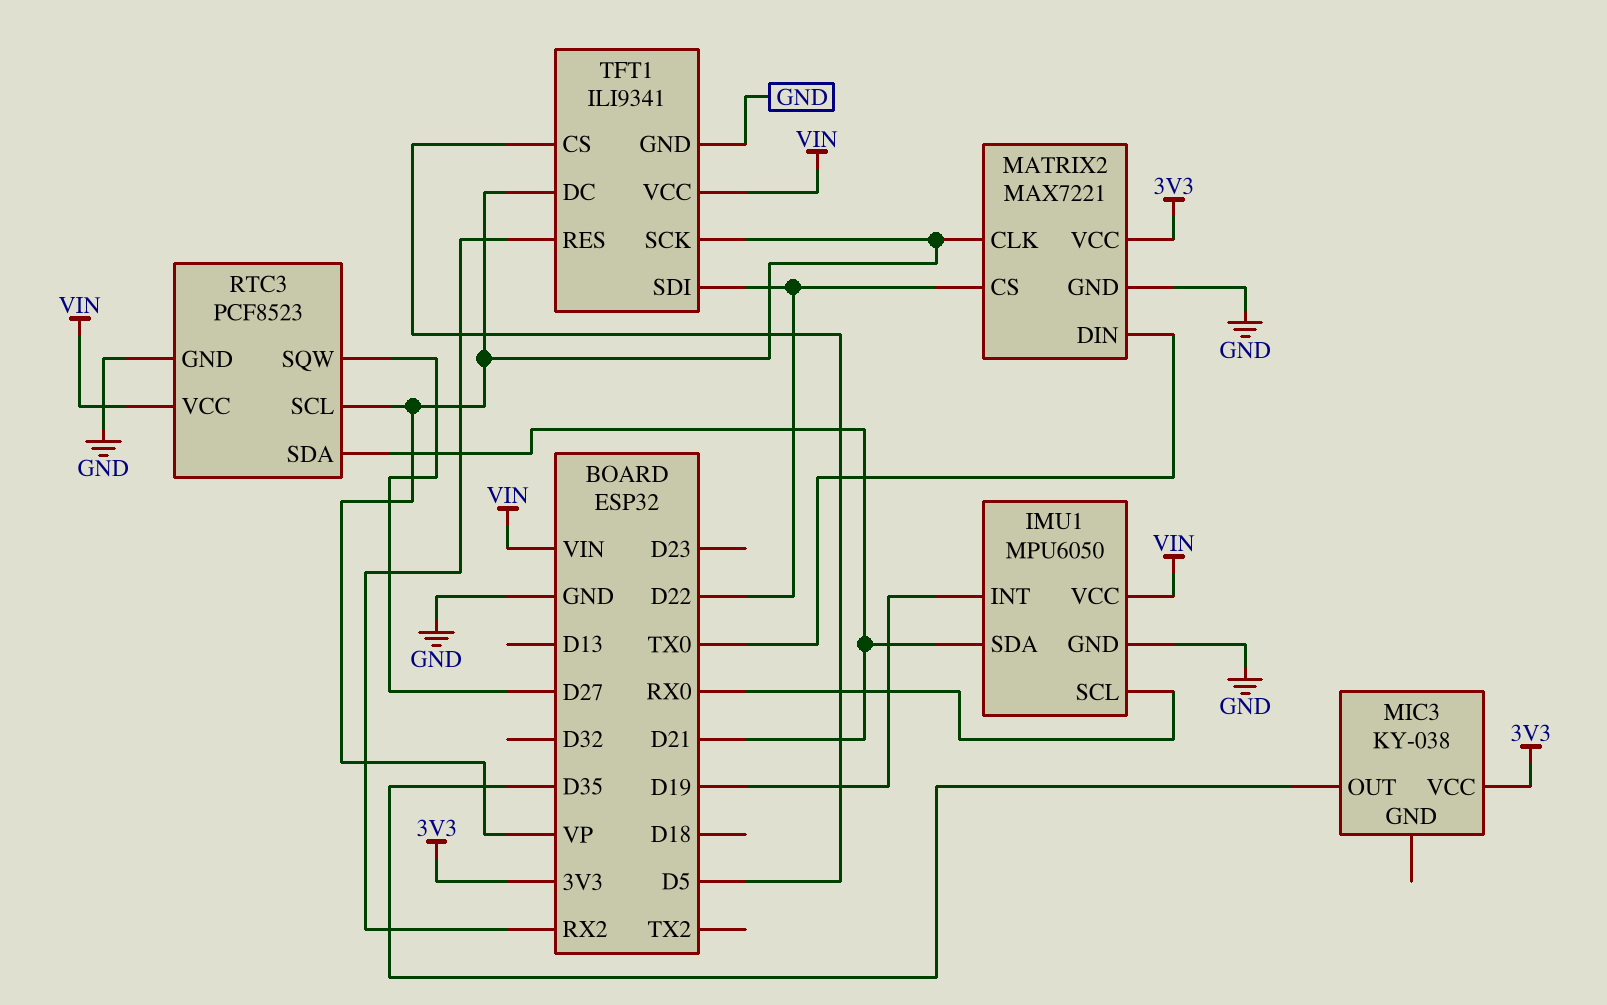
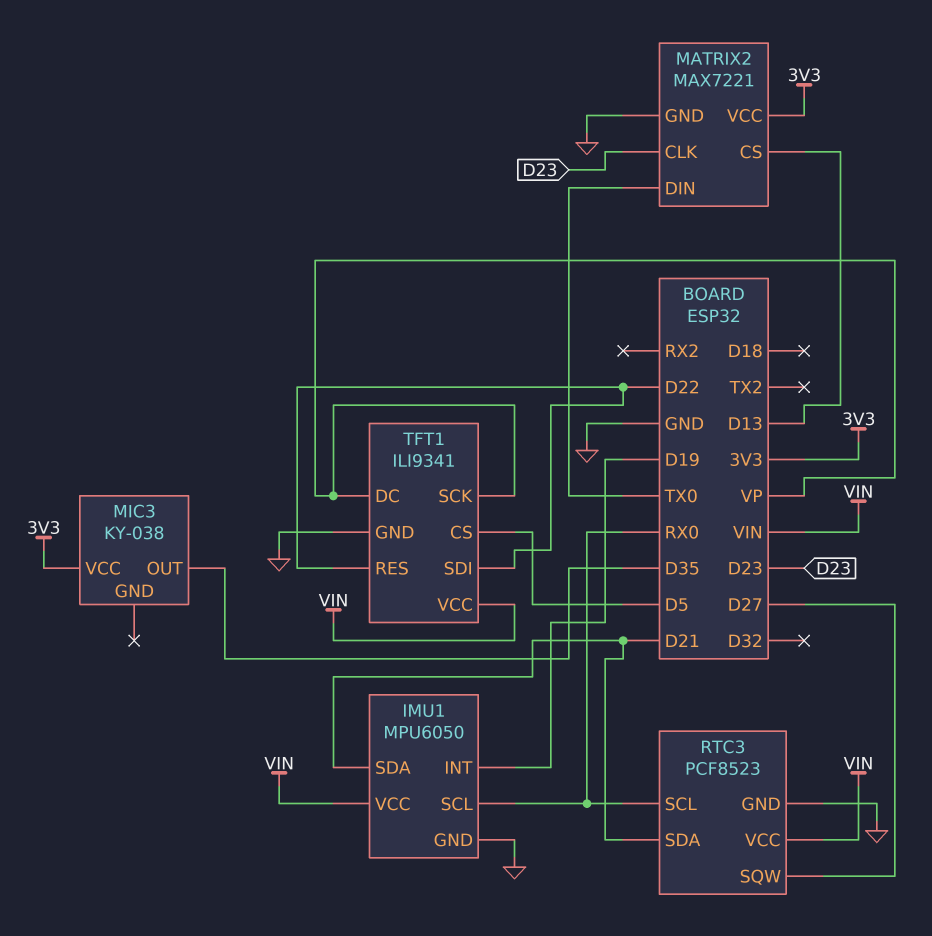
MATRIX2 pin CLK: VP -> D23
MATRIX2 pin CS: D22 -> D13
RTC3 pin SCL: VP -> RX0
TFT1 pin RES: RX2 -> D22

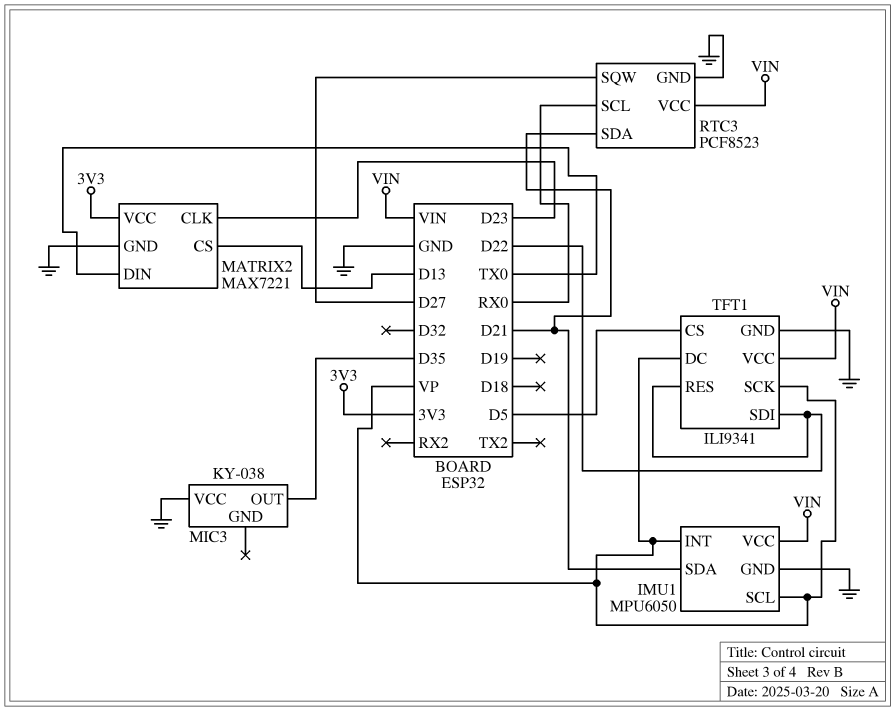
IMU1 pin INT: D19 -> VP
IMU1 pin SCL: RX0 -> VP
MIC3 pin VCC: 3V3 -> GND

